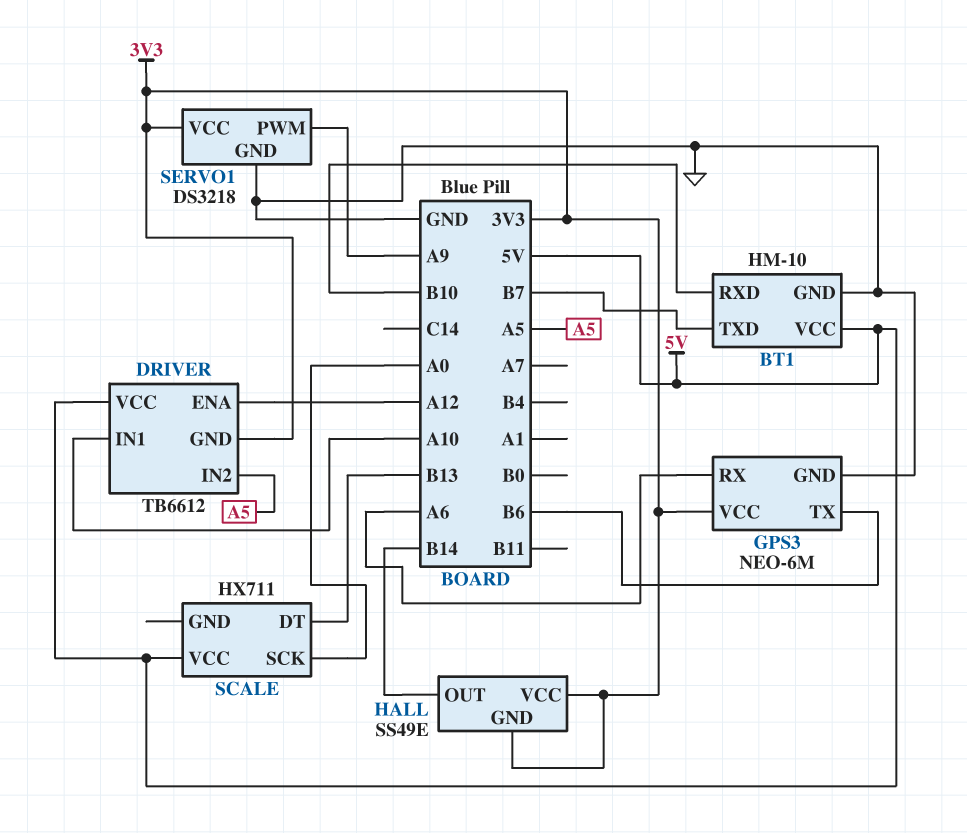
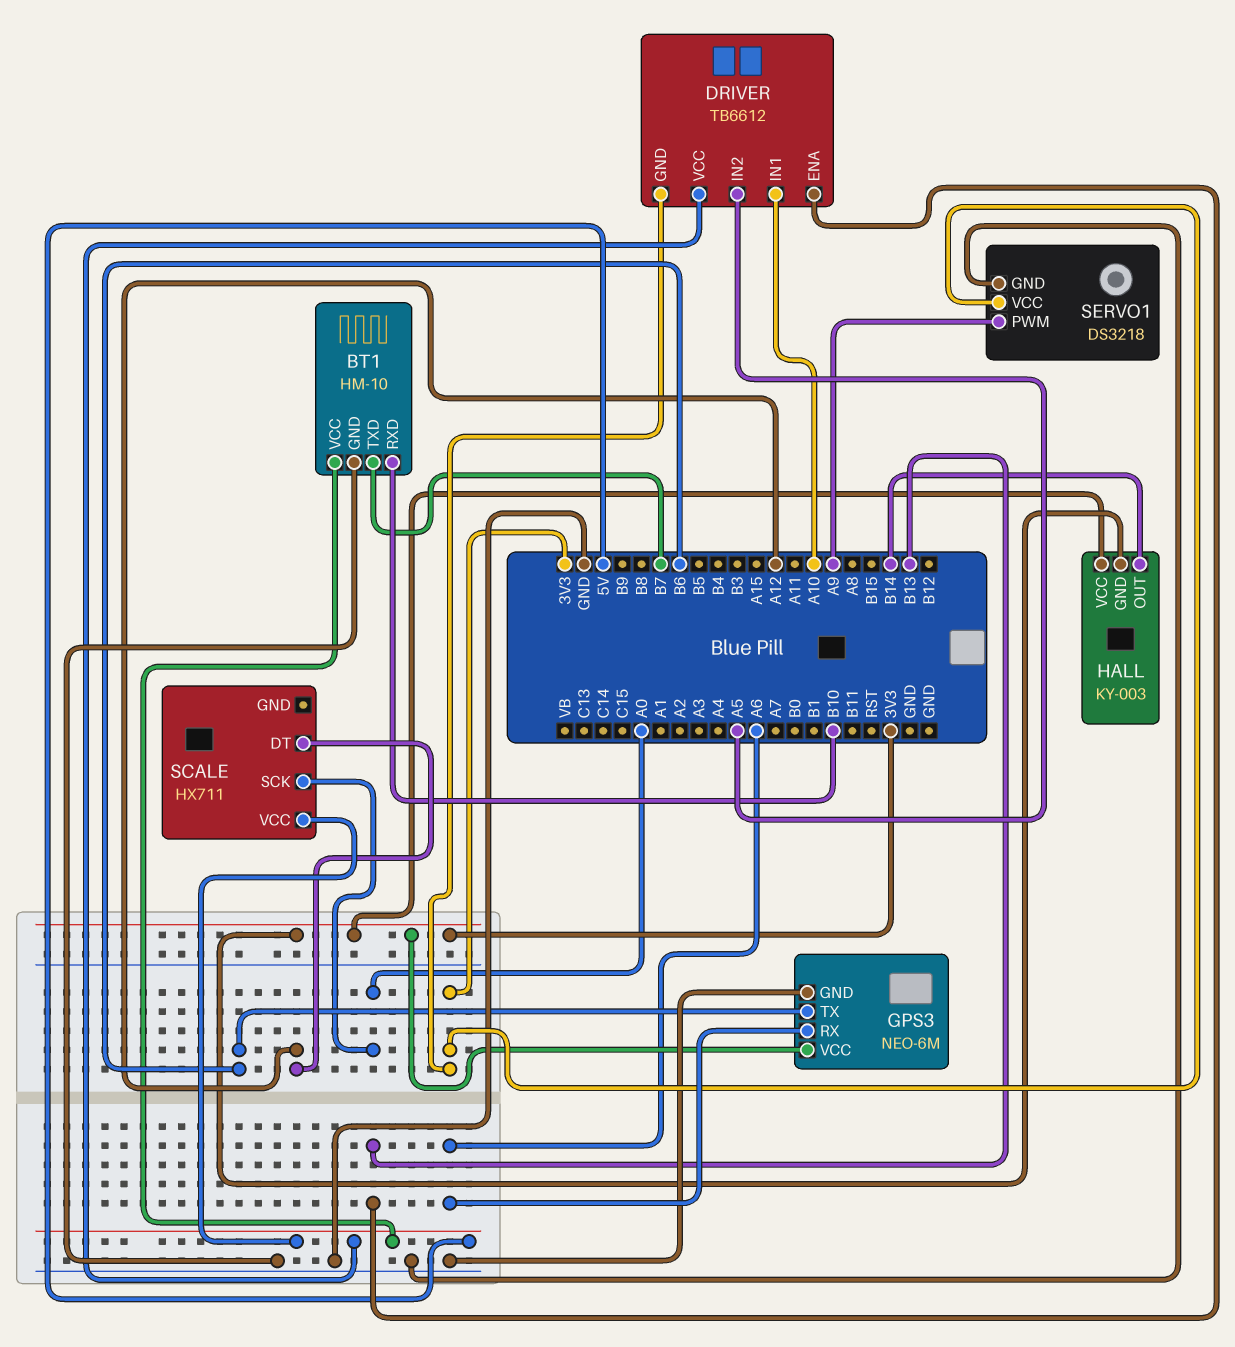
DRIVER pin ENA: A12 -> B13
HALL: SS49E -> KY-003
SCALE pin DT: B13 -> A12

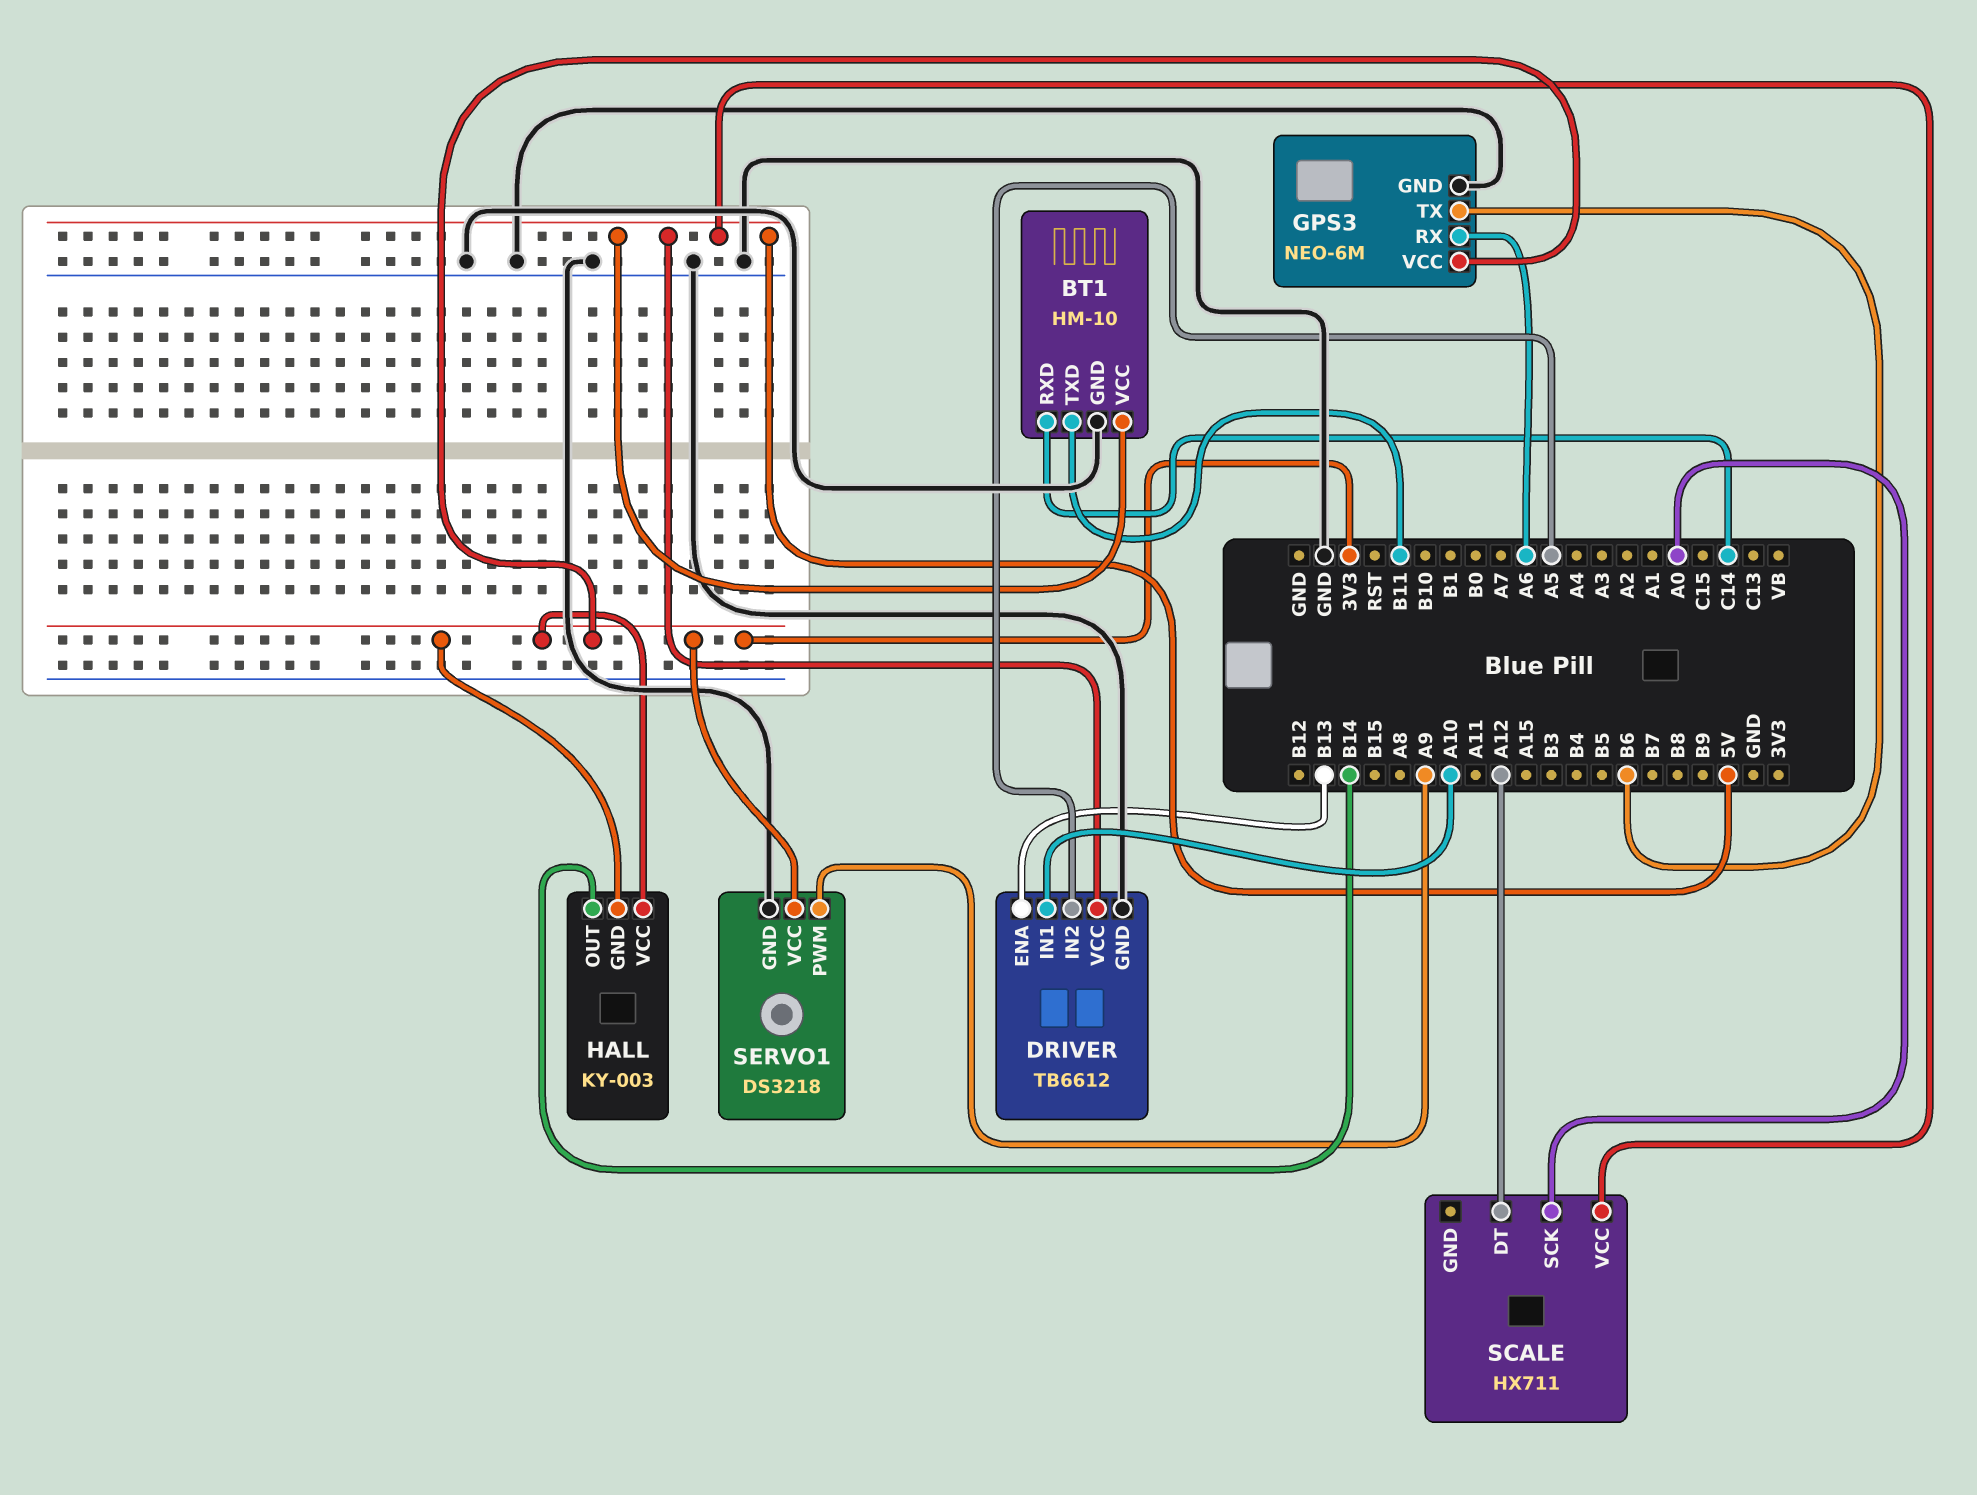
BT1 pin RXD: B10 -> C14
BT1 pin TXD: B7 -> B11
DRIVER pin GND: 3V3 -> GND

